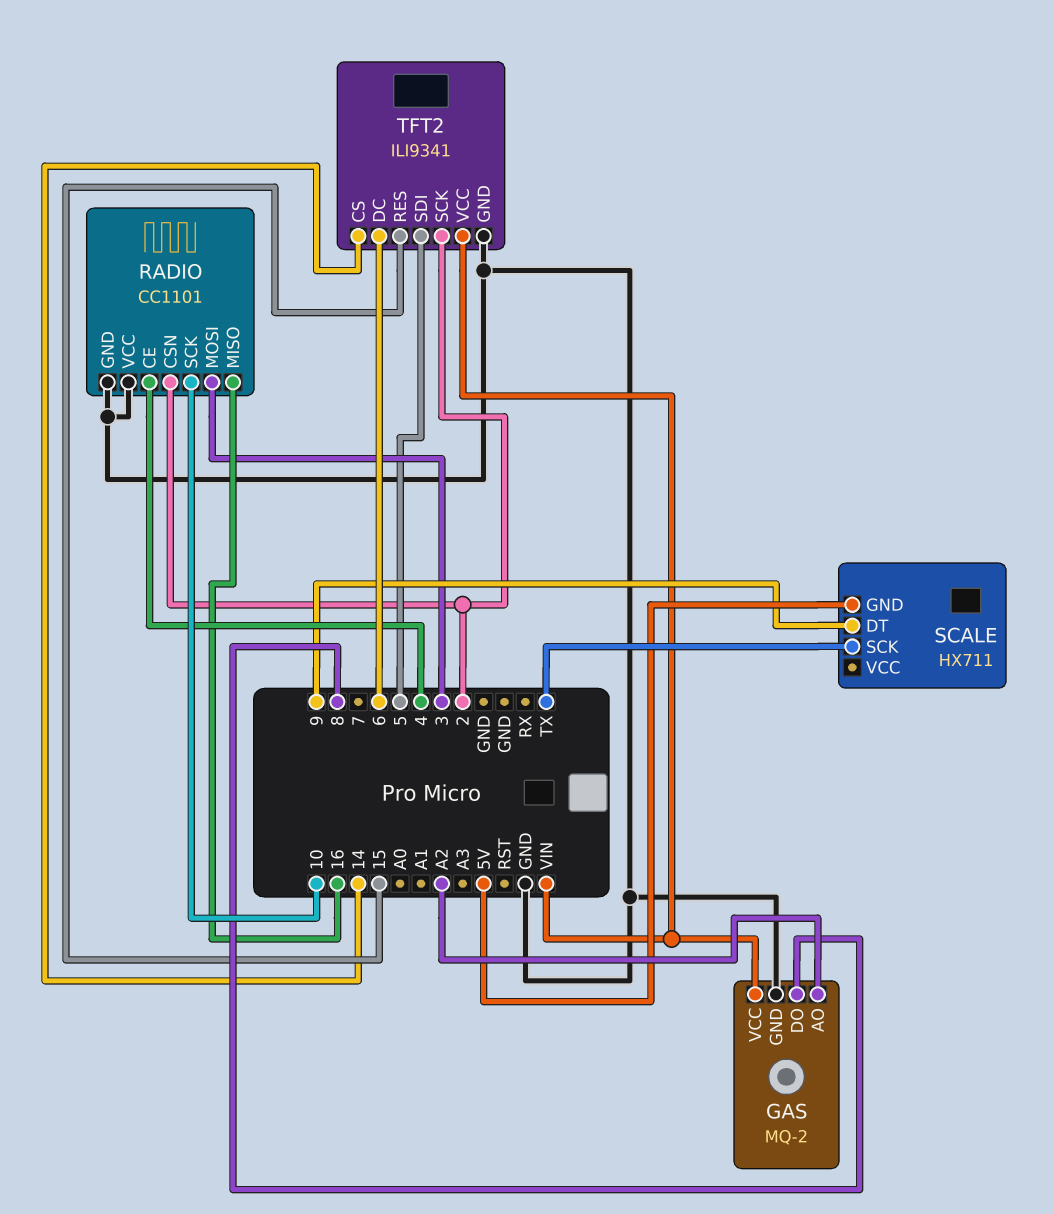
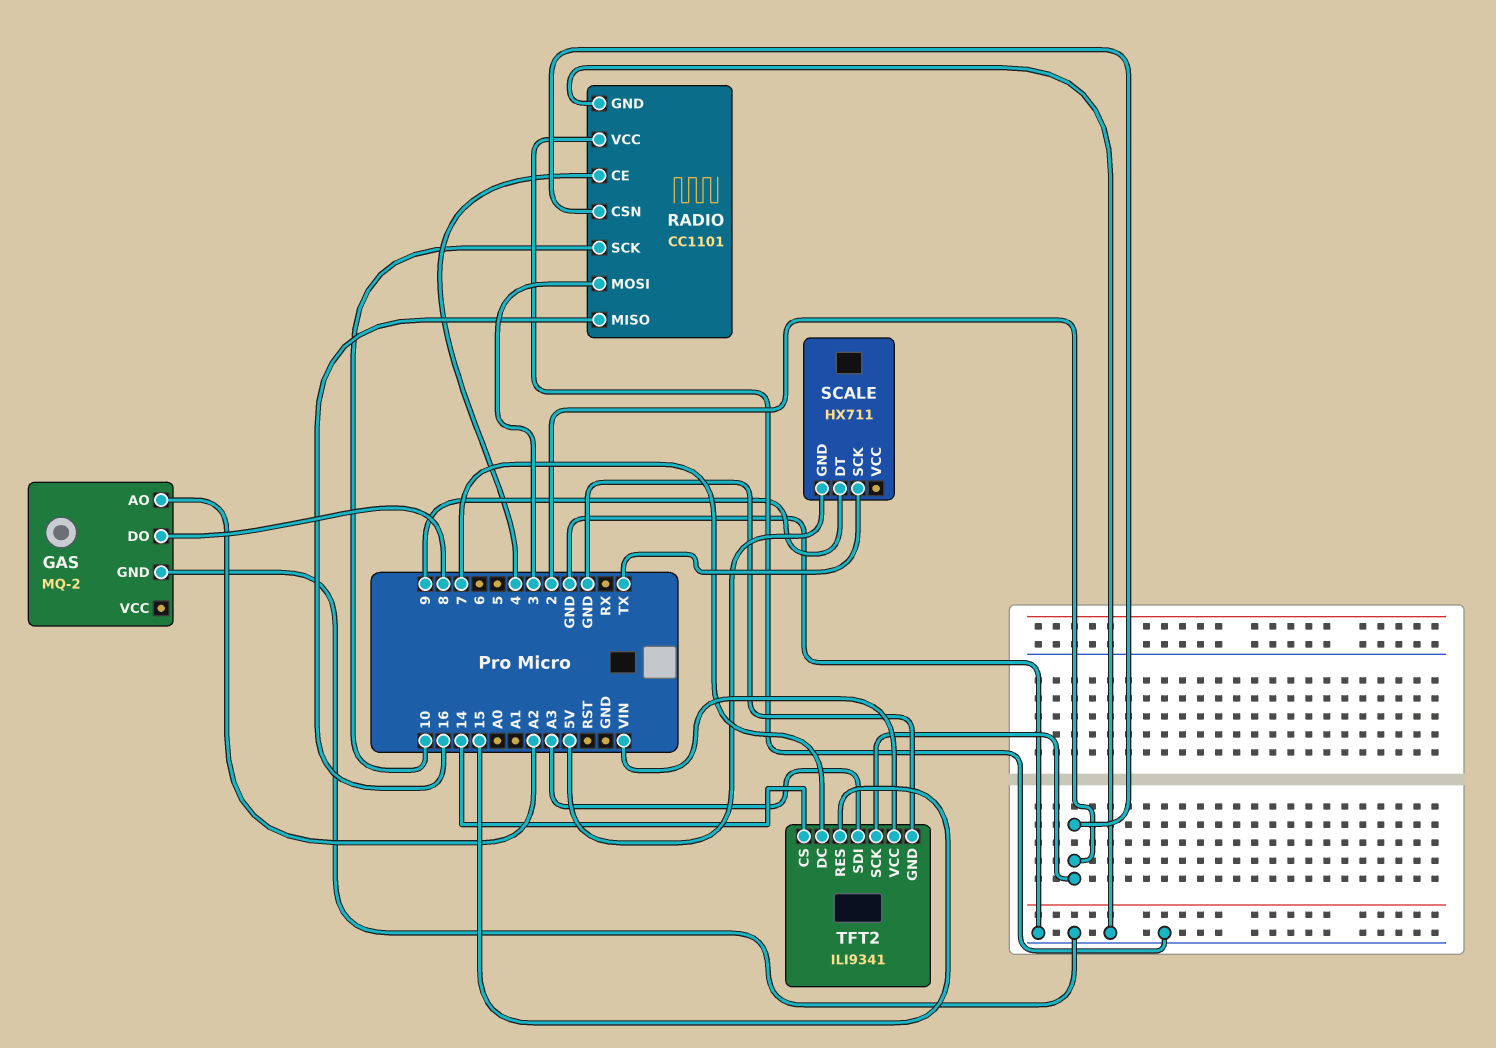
GAS pin VCC: VIN -> none
TFT2 pin DC: 6 -> 7
TFT2 pin SDI: 5 -> A3

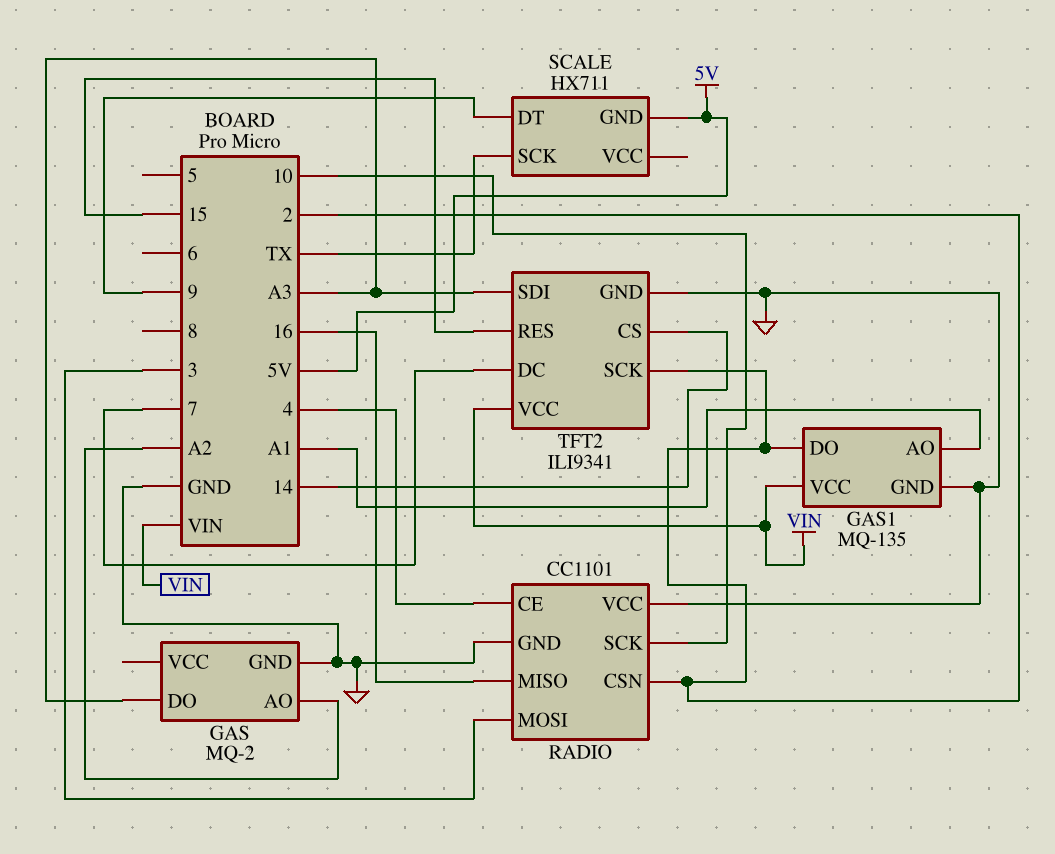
GAS pin DO: 8 -> A3
GAS1: none -> MQ-135
GAS1 pin AO: none -> A1
GAS1 pin DO: none -> 2
GAS1 pin GND: none -> GND
GAS1 pin VCC: none -> VIN

